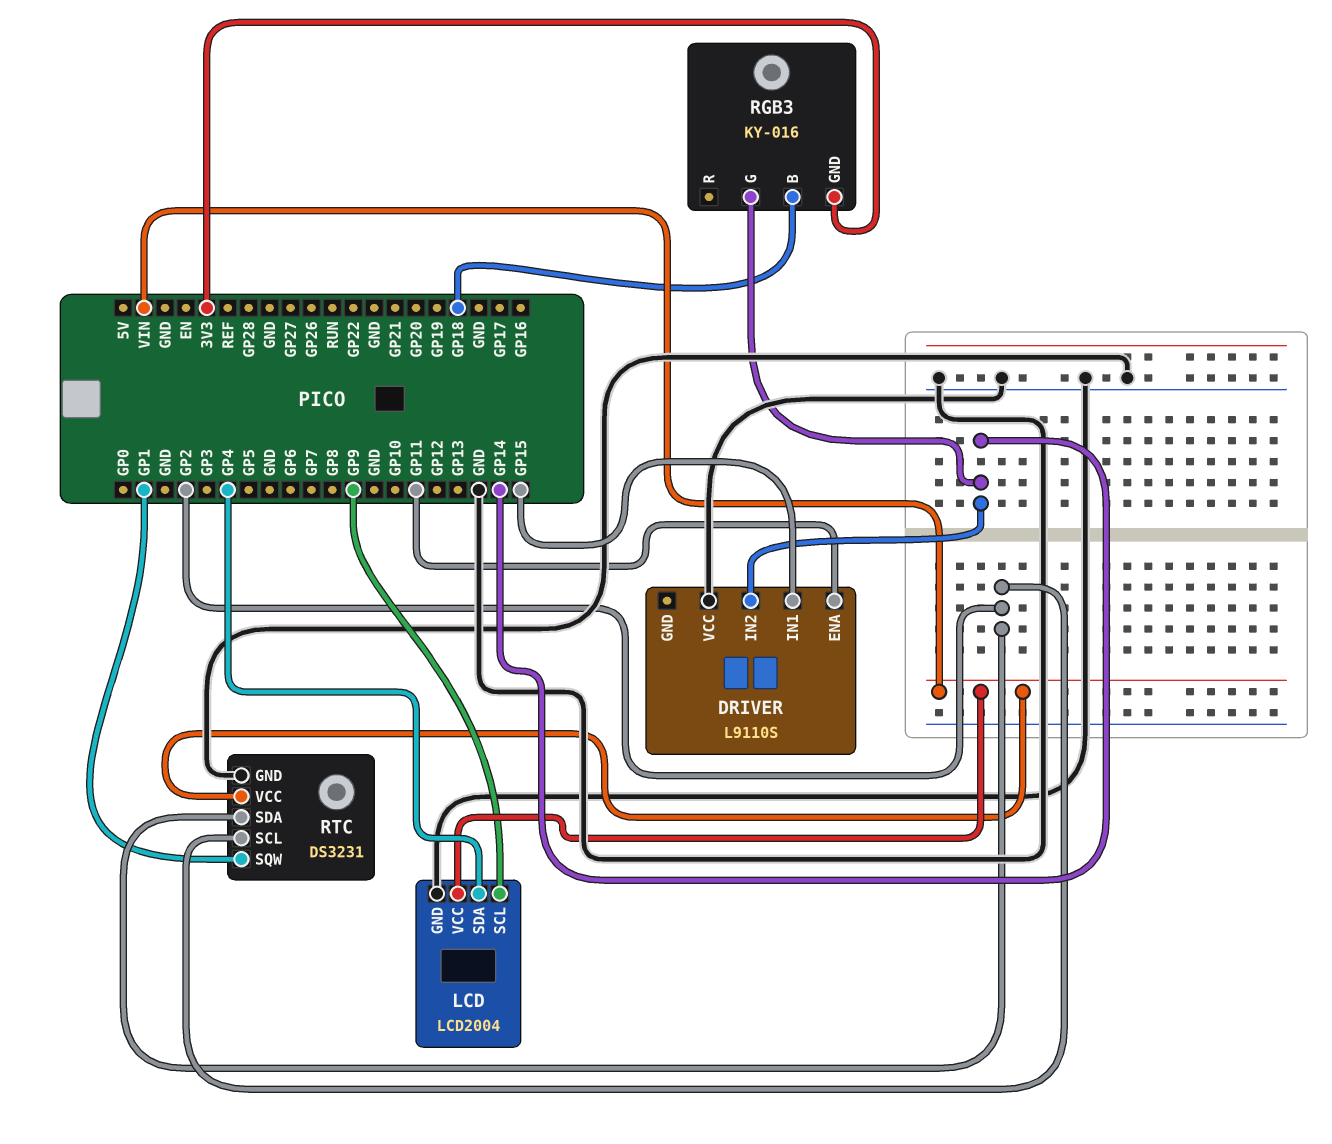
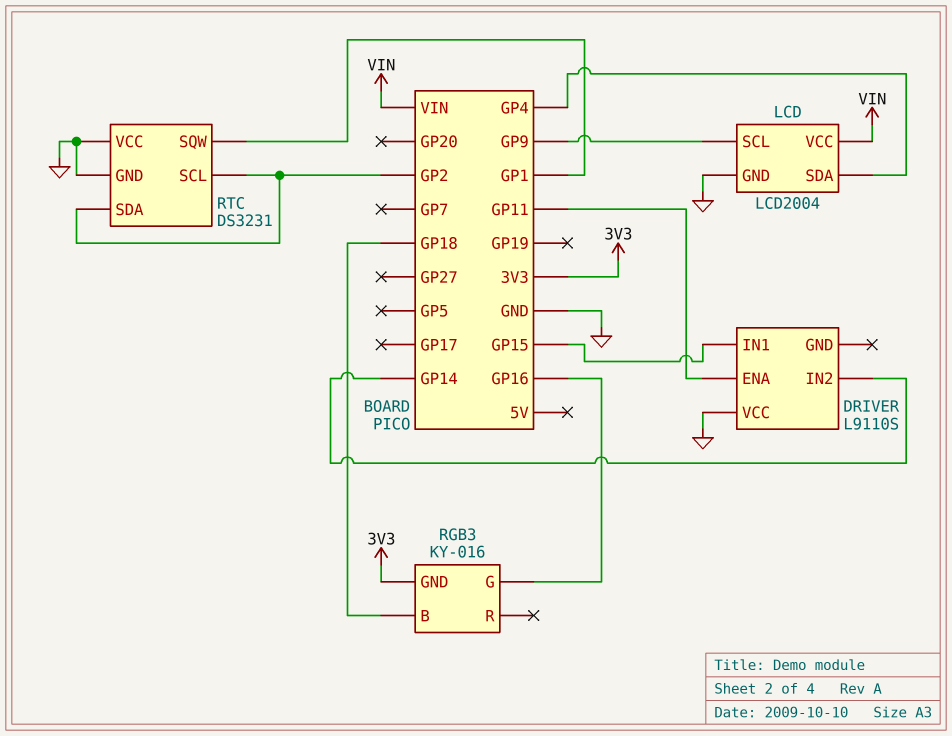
RGB3 pin G: GP14 -> GP16
RTC pin VCC: VIN -> GND

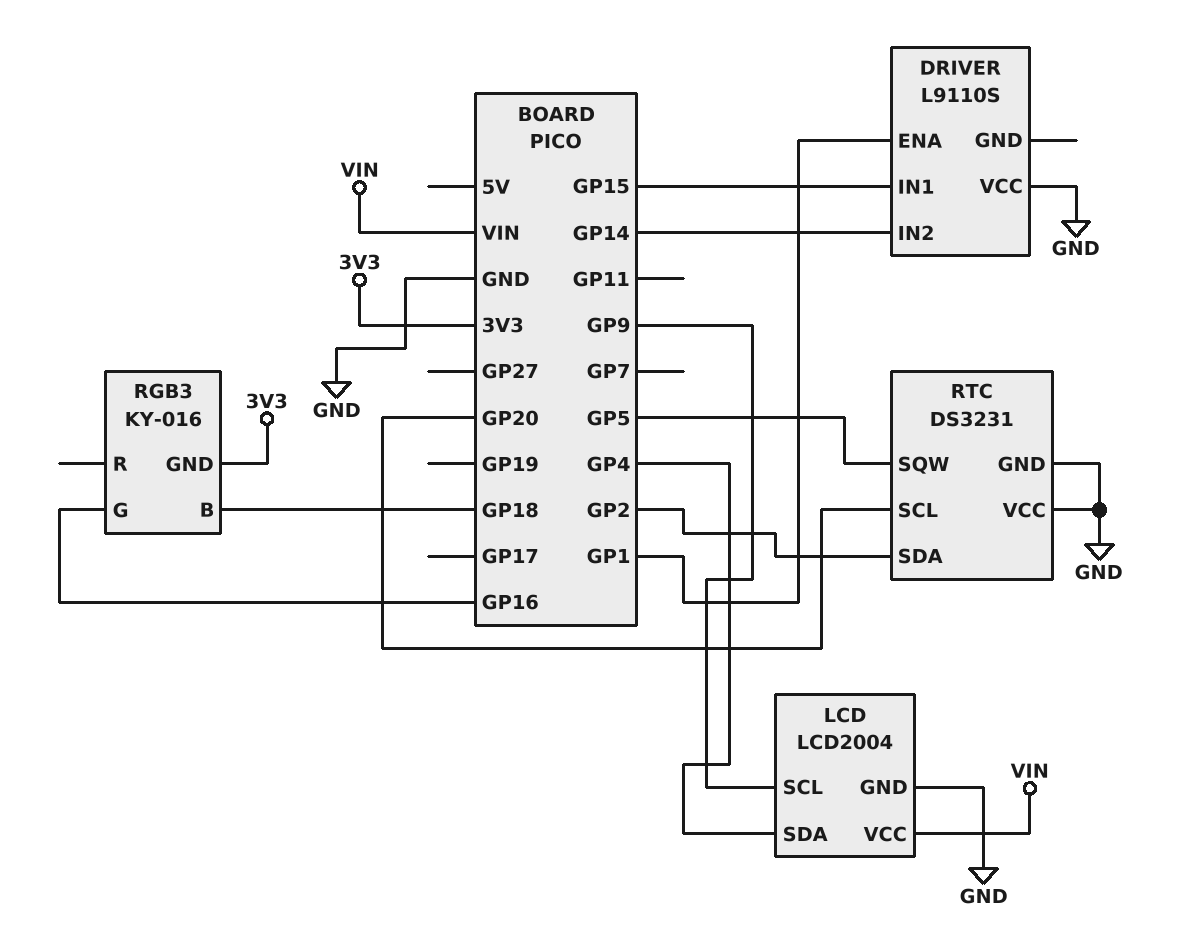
DRIVER pin ENA: GP11 -> GP1
RTC pin SCL: GP2 -> GP20
RTC pin SQW: GP1 -> GP5

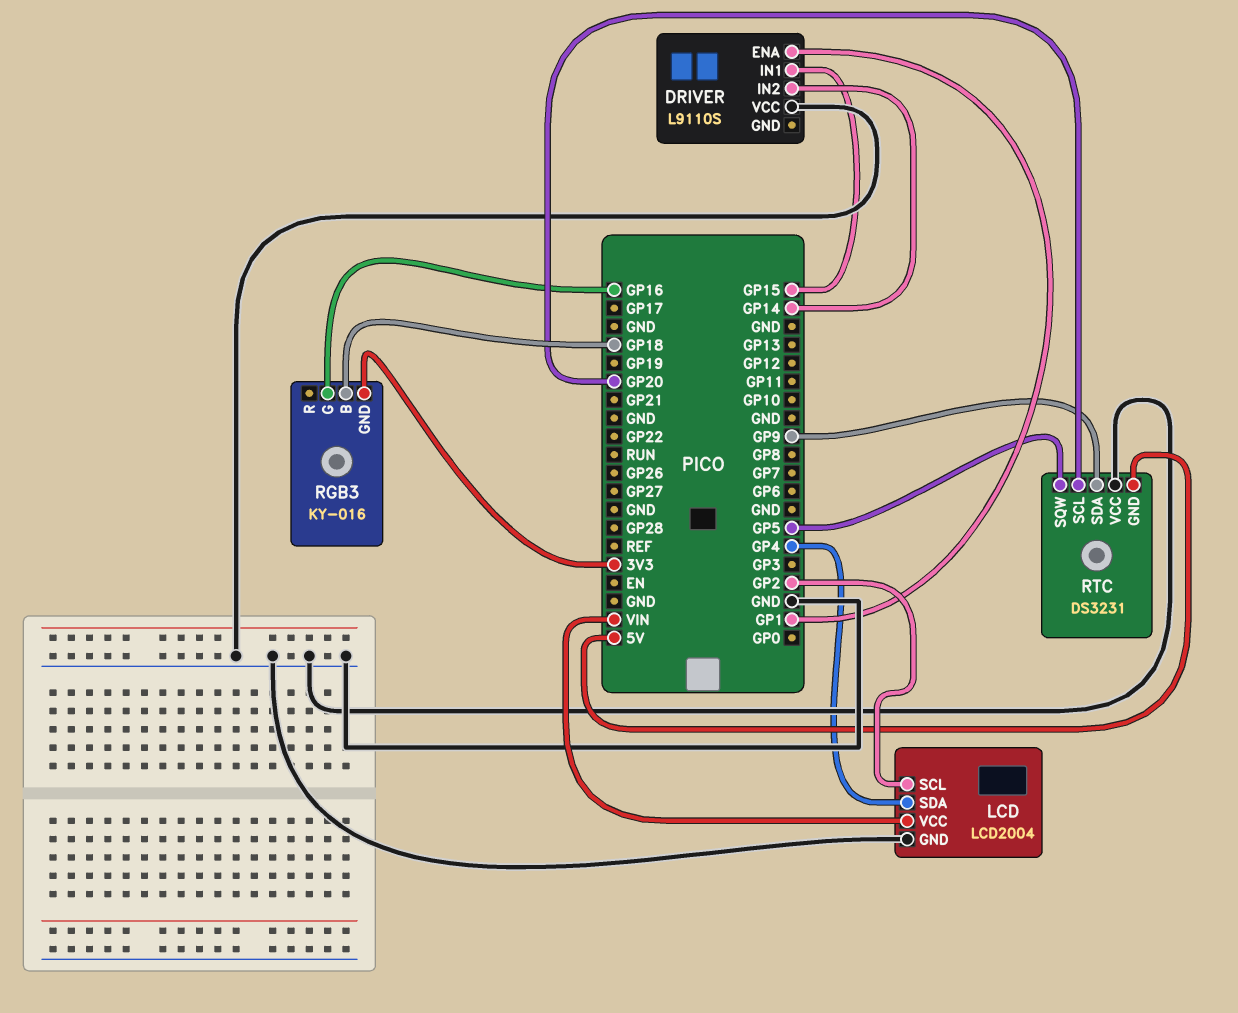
LCD pin SCL: GP9 -> GP2
RTC pin GND: GND -> 5V
RTC pin SDA: GP2 -> GP9

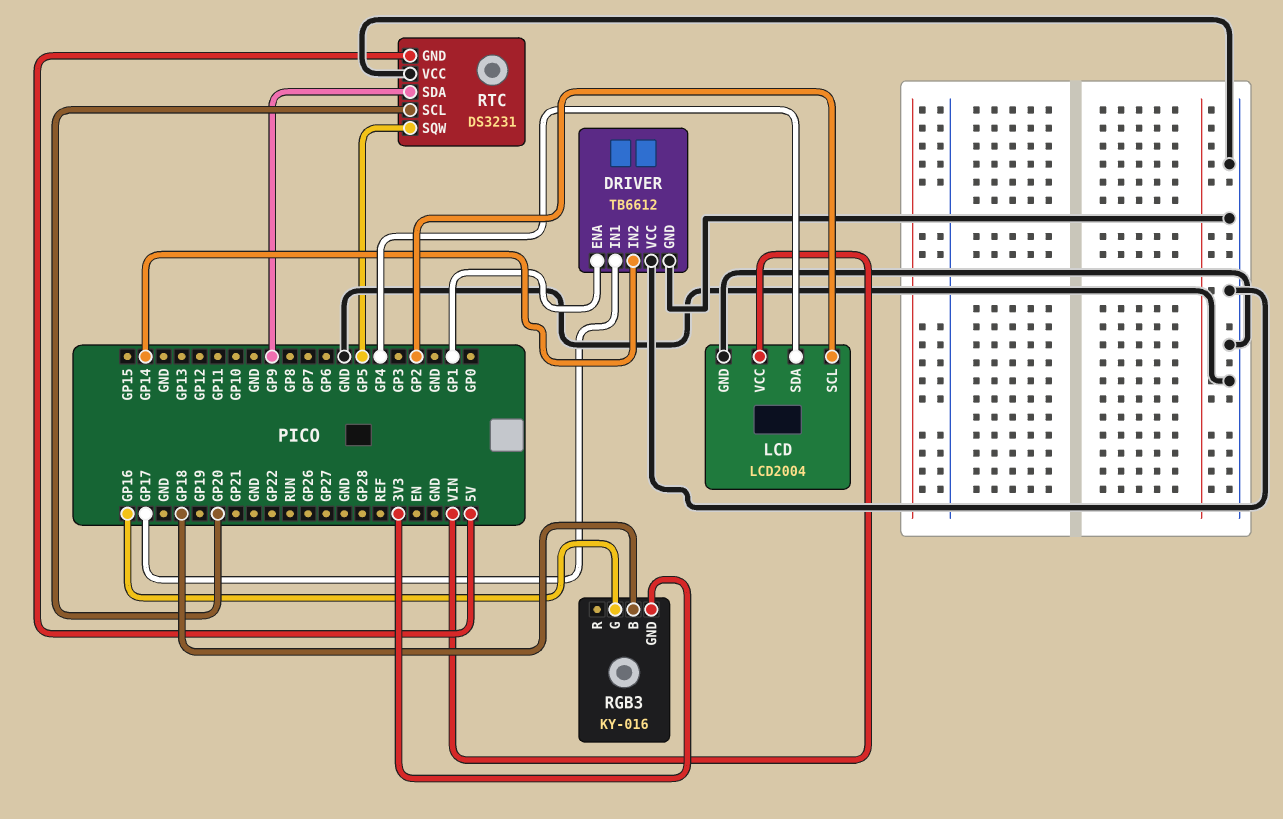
DRIVER: L9110S -> TB6612
DRIVER pin GND: none -> GND
DRIVER pin IN1: GP15 -> GP17

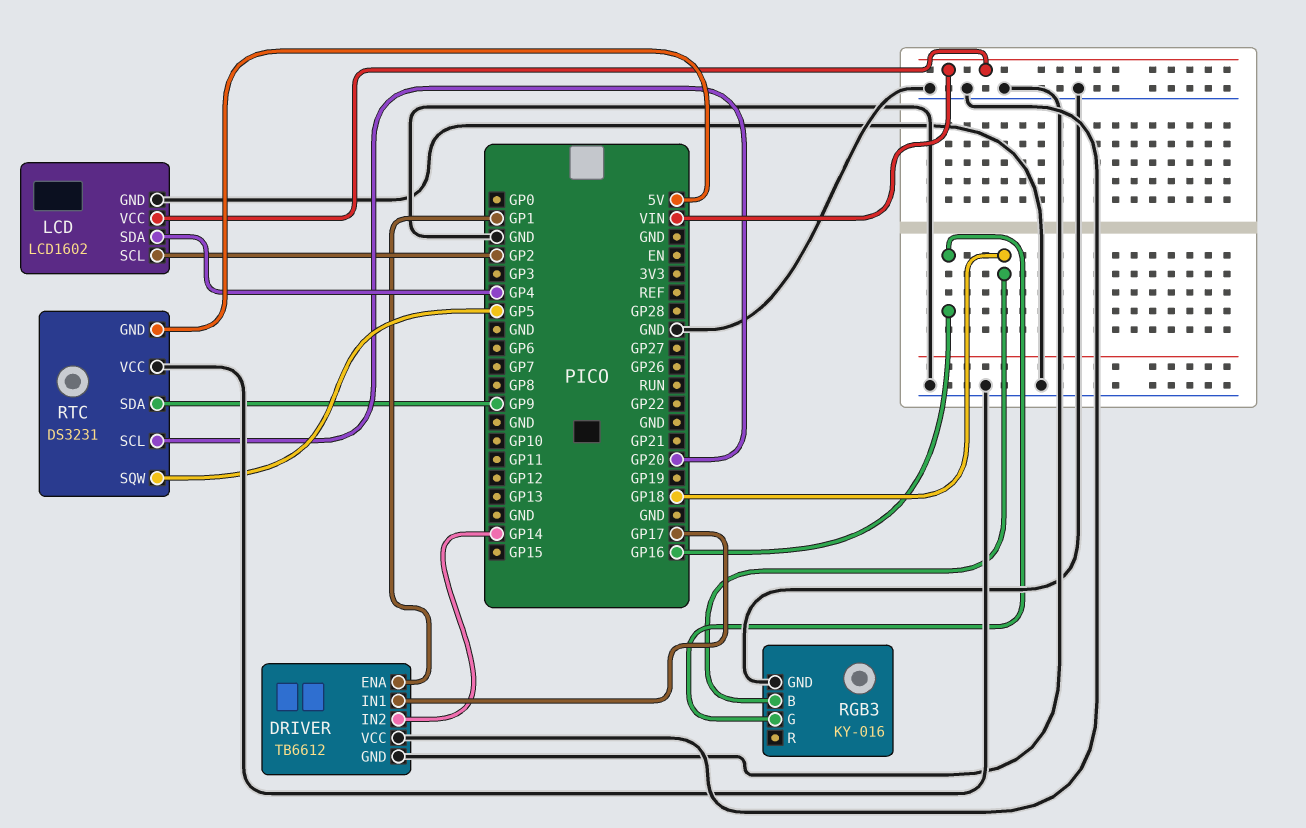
LCD: LCD2004 -> LCD1602
RGB3 pin GND: 3V3 -> GND

